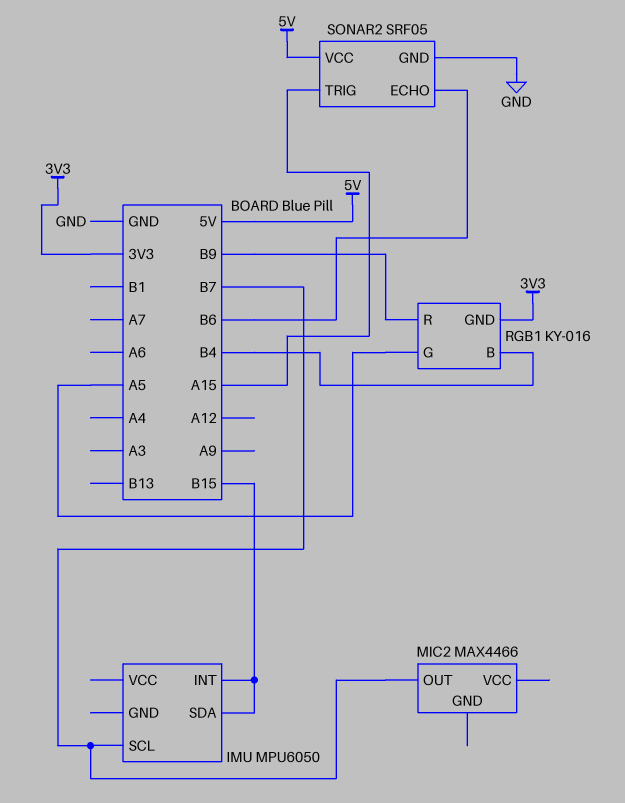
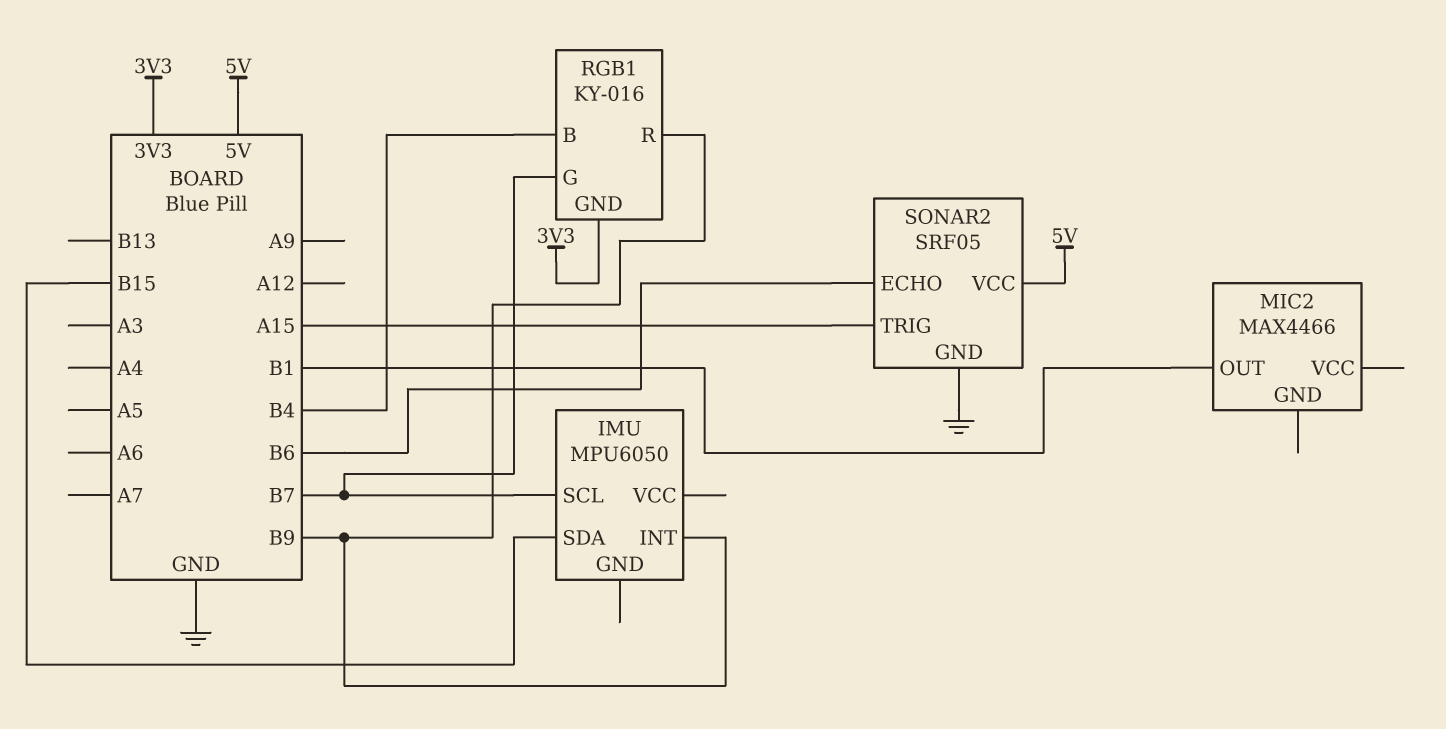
IMU pin INT: B15 -> B9
MIC2 pin OUT: B7 -> B1
RGB1 pin G: A5 -> B7

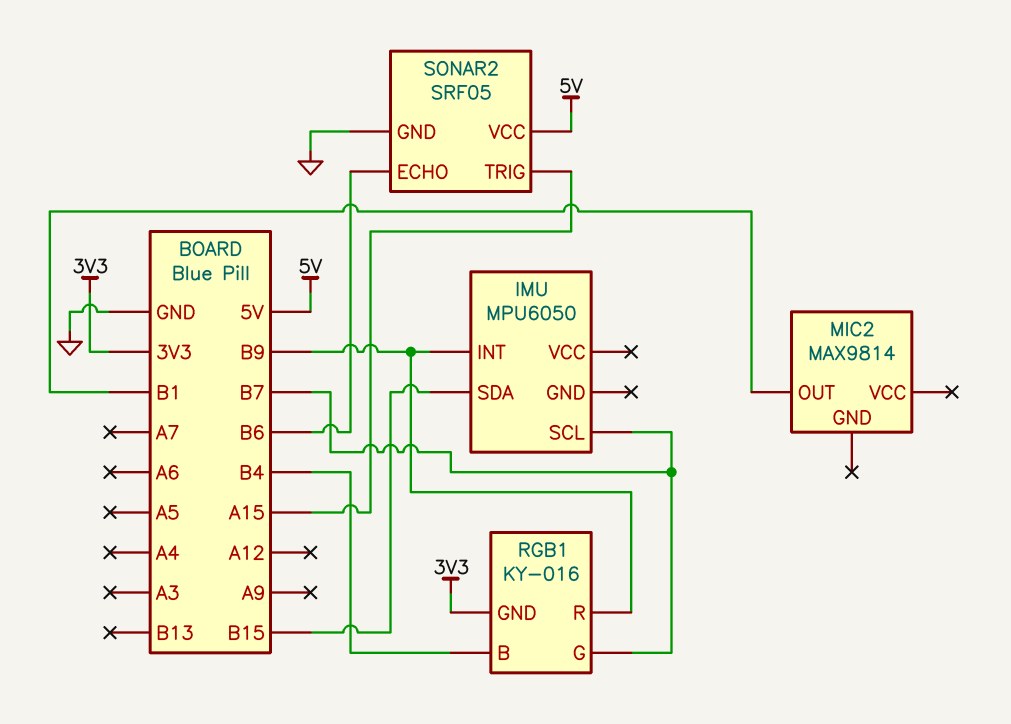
MIC2: MAX4466 -> MAX9814

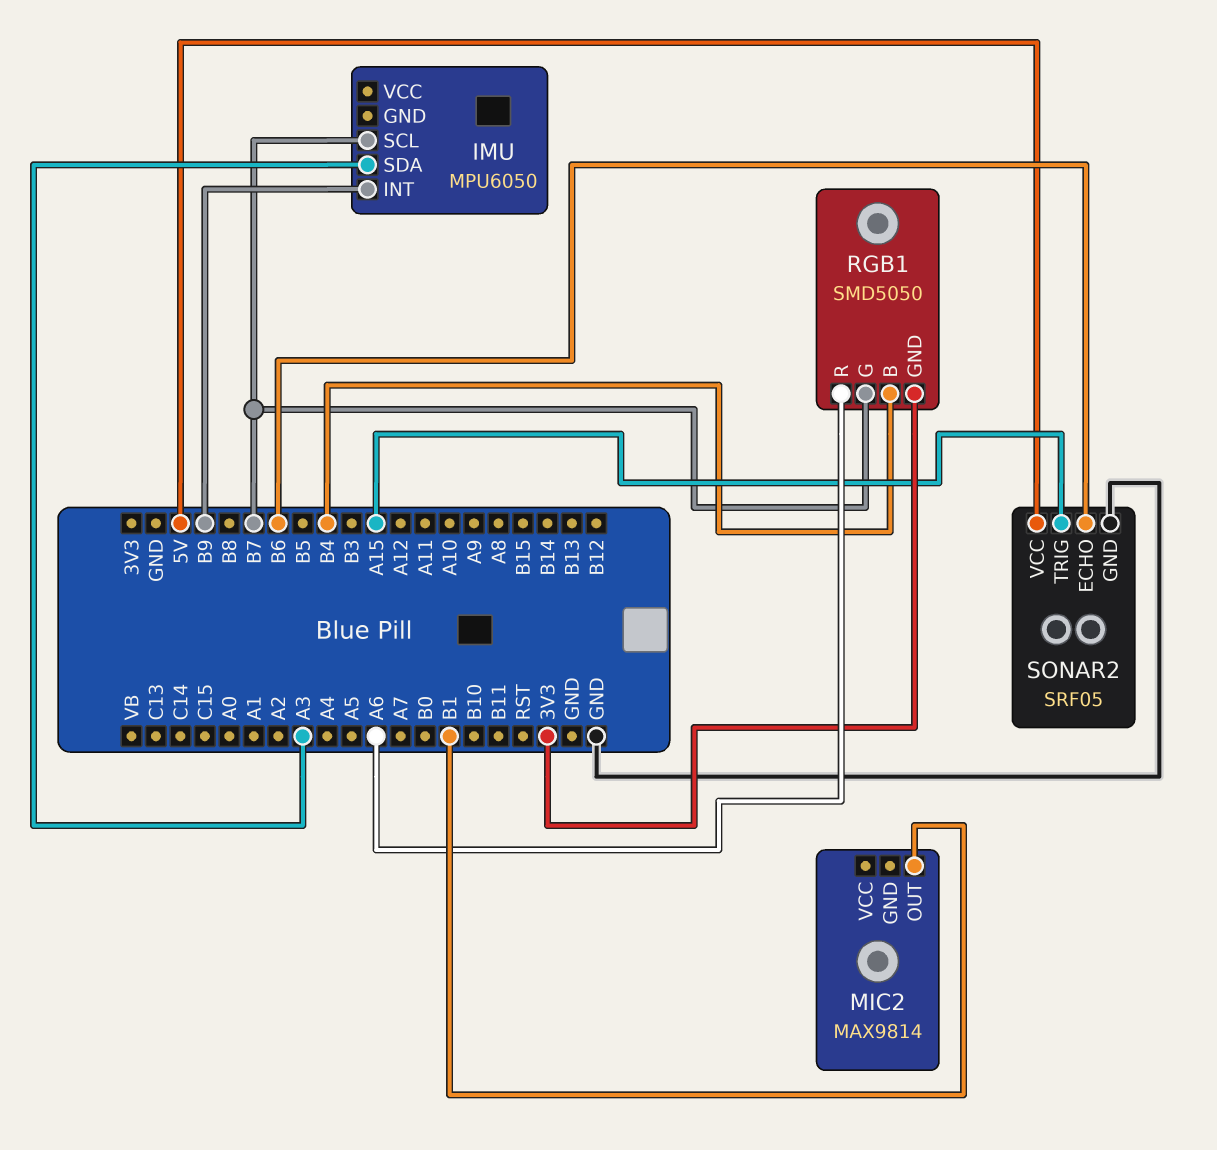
IMU pin SDA: B15 -> A3
RGB1: KY-016 -> SMD5050
RGB1 pin R: B9 -> A6

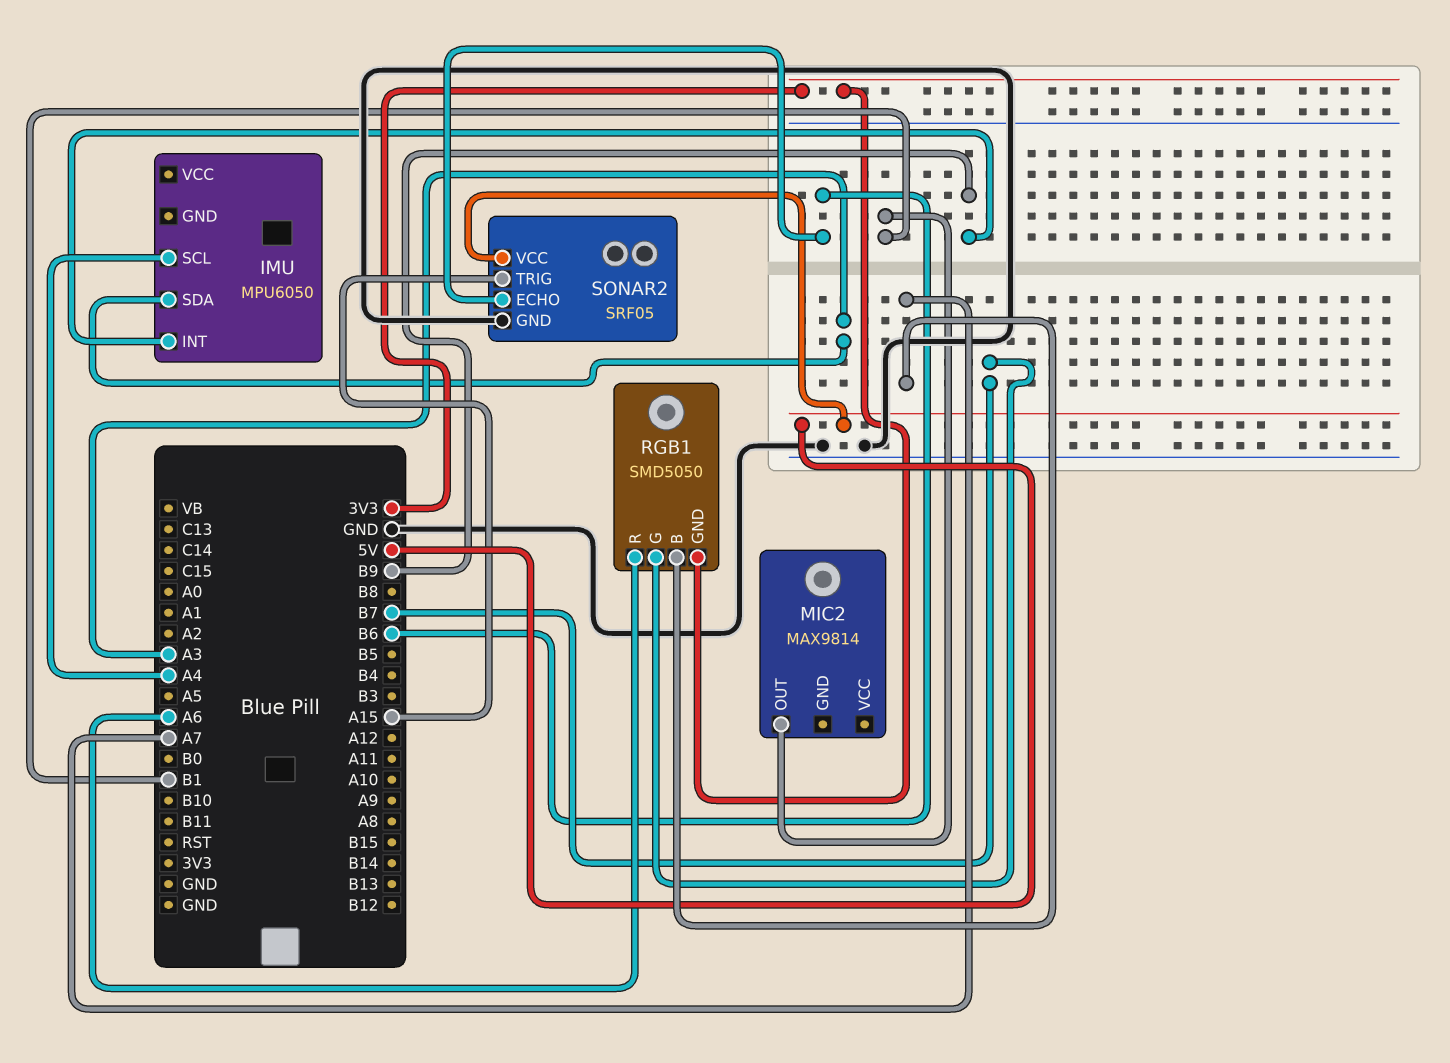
IMU pin SCL: B7 -> A4
RGB1 pin B: B4 -> A7

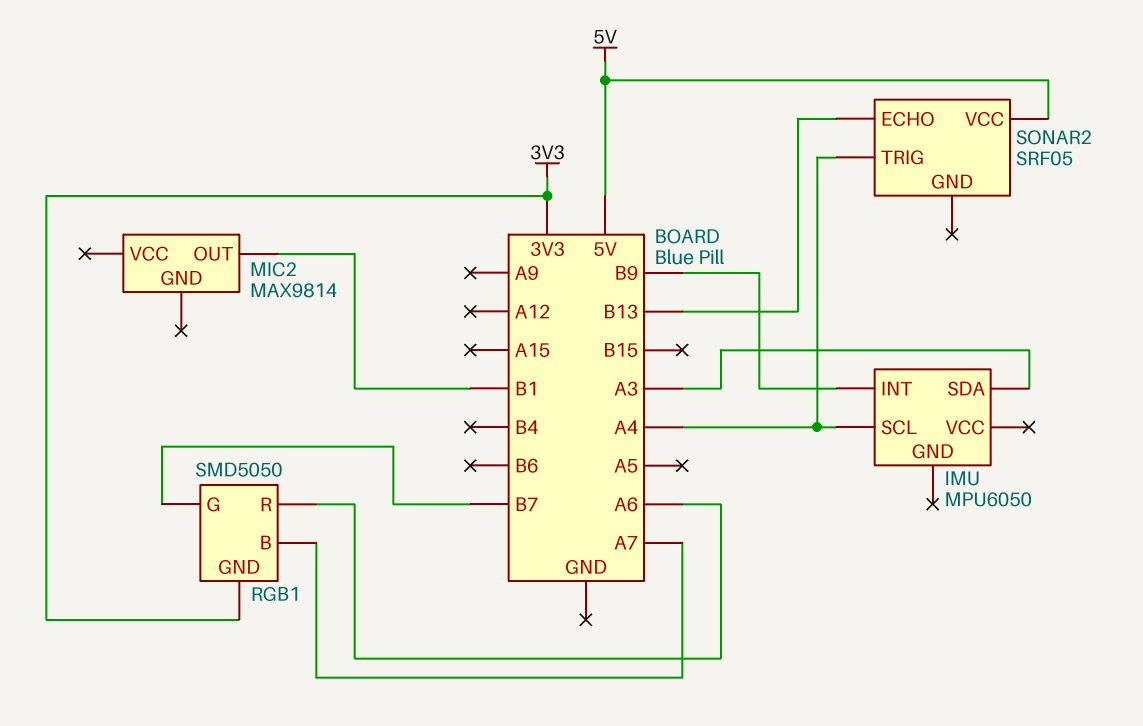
SONAR2 pin ECHO: B6 -> B13
SONAR2 pin GND: GND -> none
SONAR2 pin TRIG: A15 -> A4

